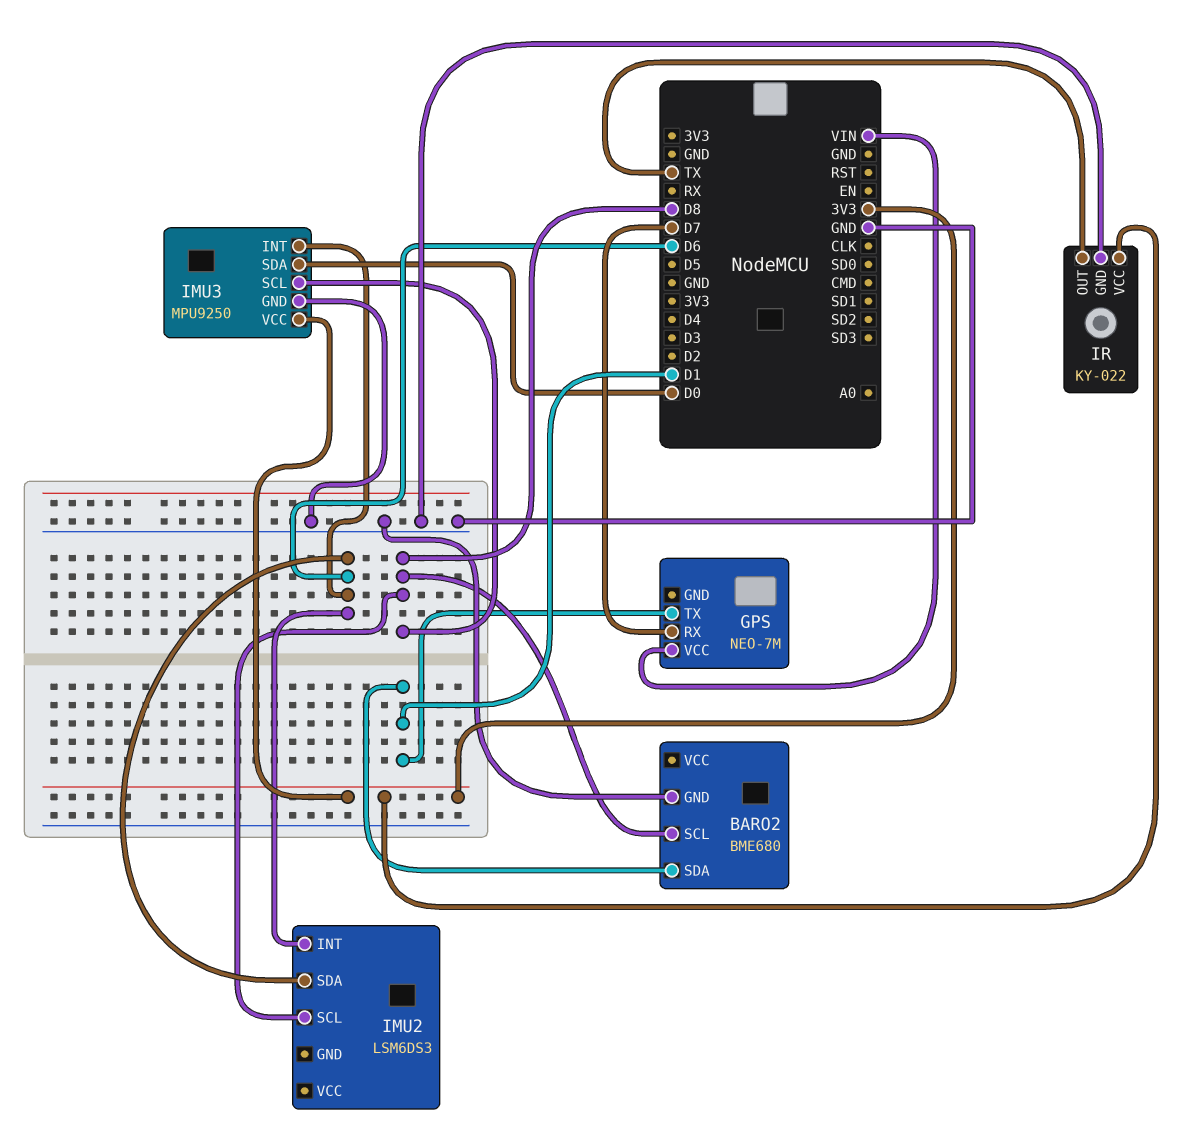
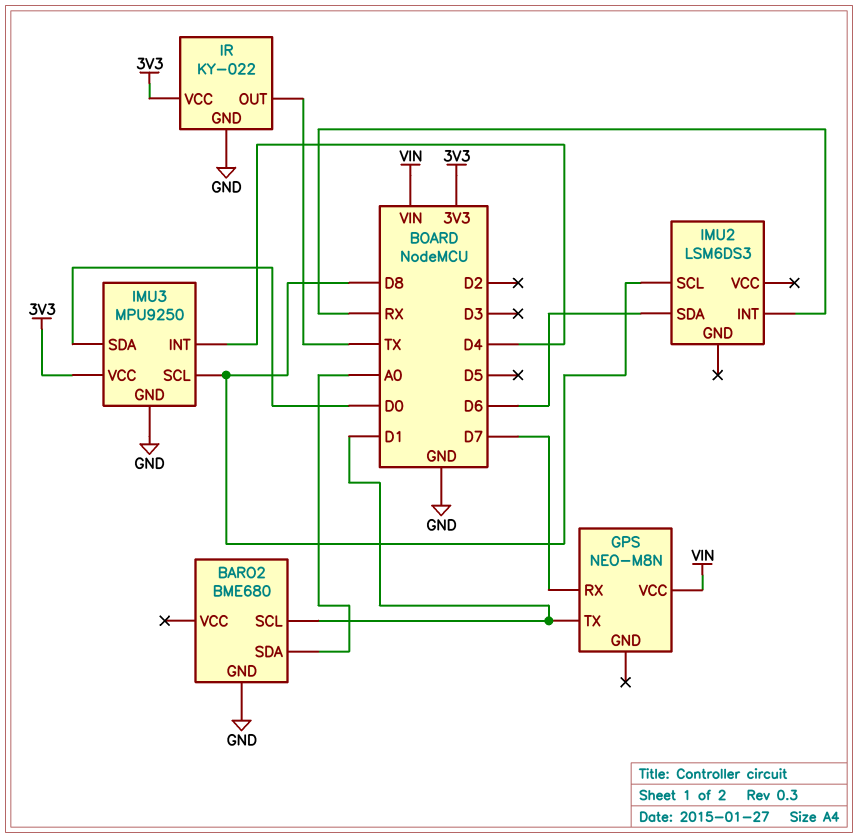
BARO2 pin SCL: D8 -> D1
BARO2 pin SDA: D1 -> A0
GPS: NEO-7M -> NEO-M8N
IMU2 pin INT: D6 -> RX
IMU3 pin INT: D6 -> D4

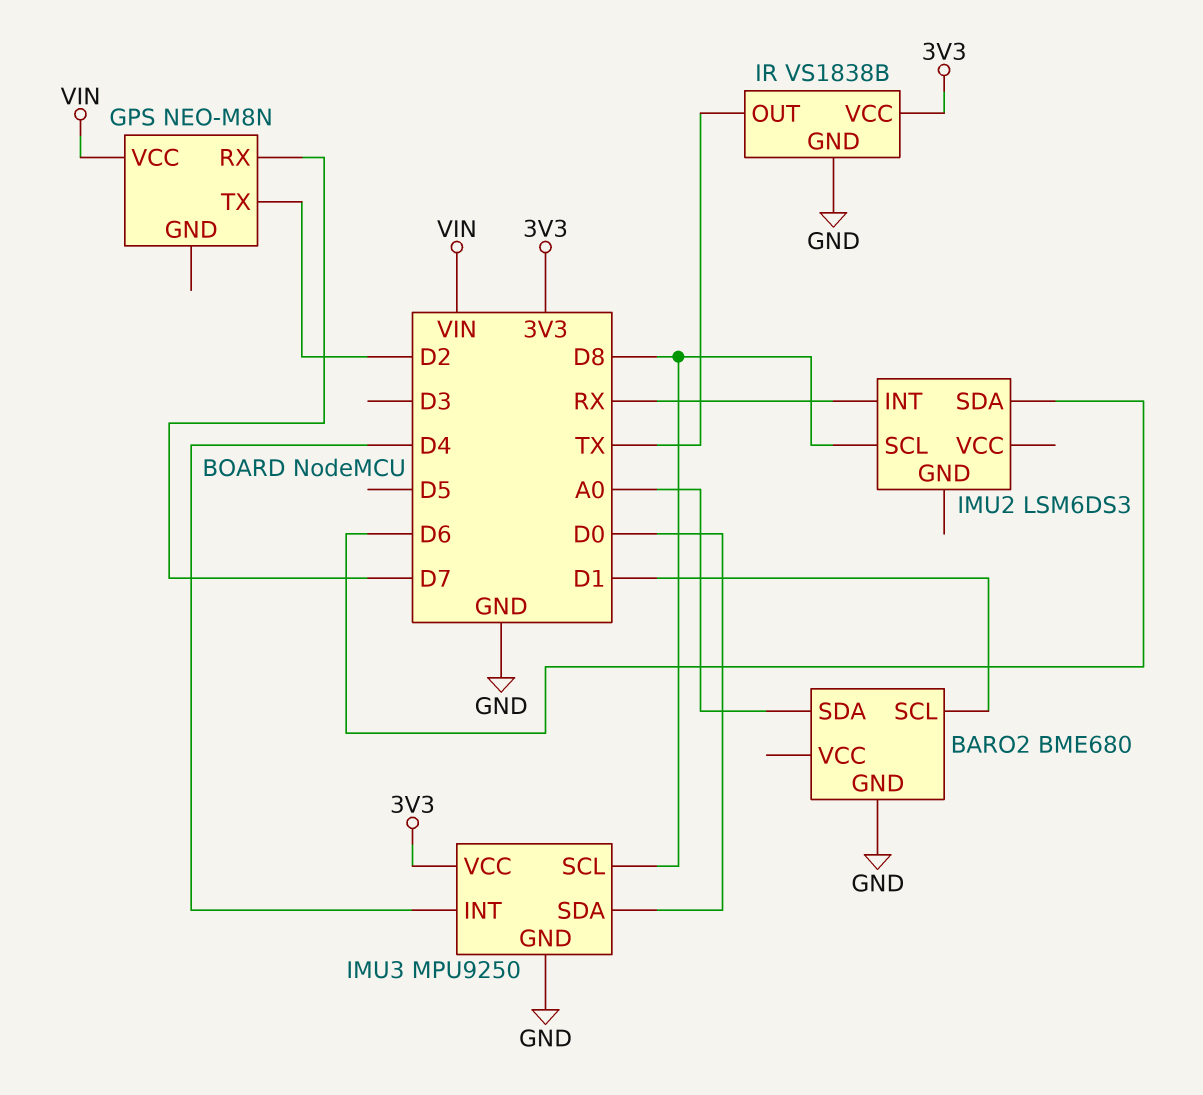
GPS pin TX: D1 -> D2
IR: KY-022 -> VS1838B

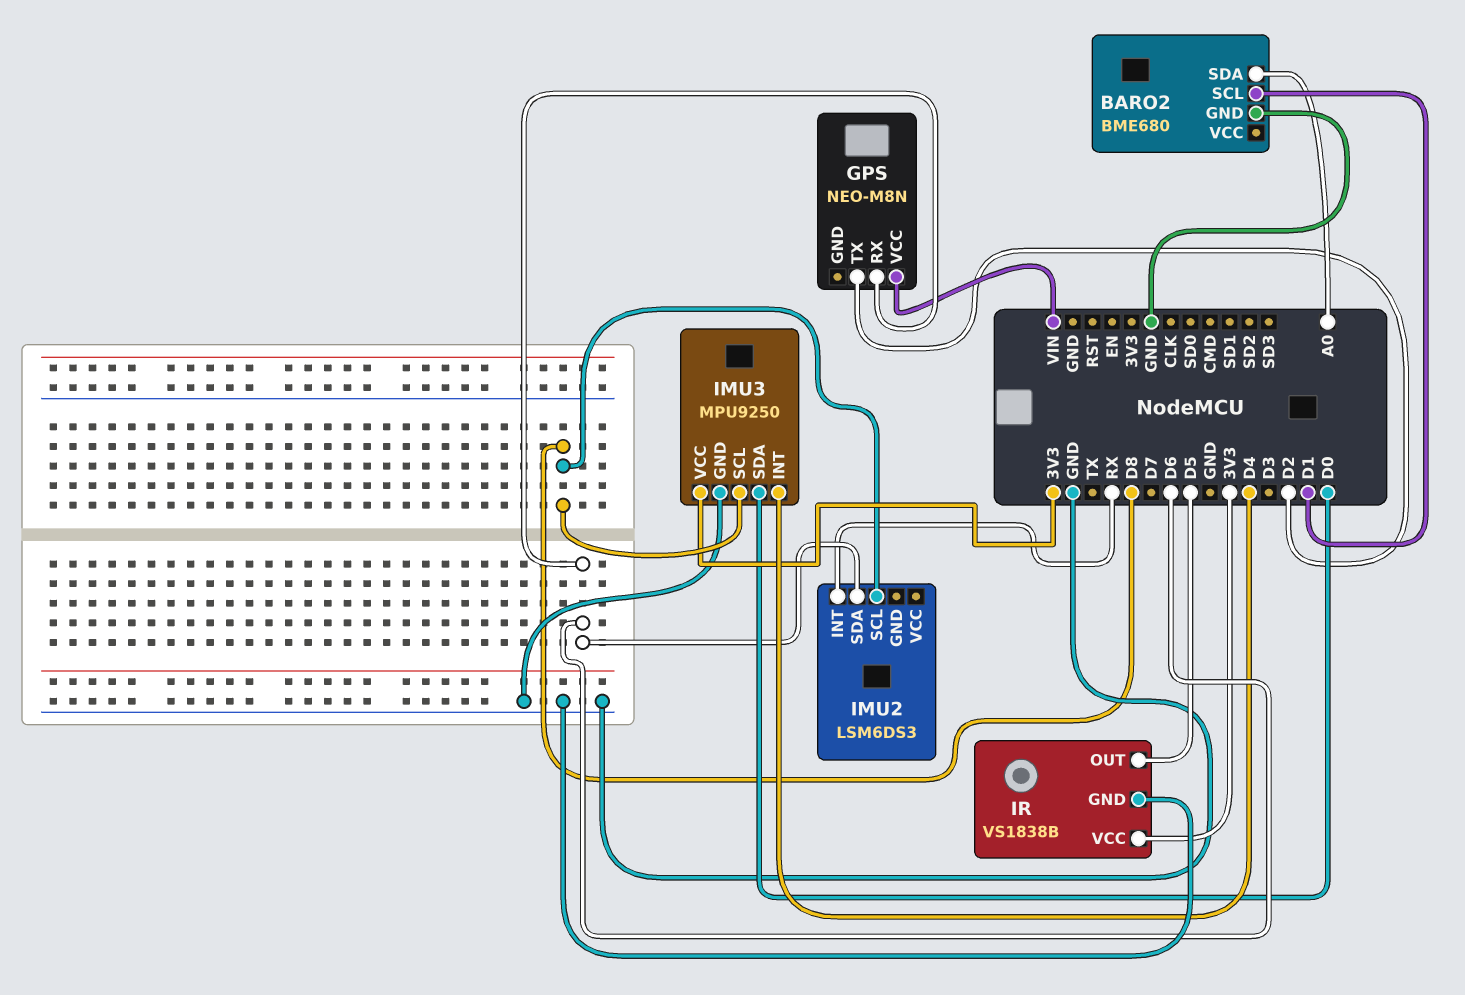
GPS pin RX: D7 -> D6
IR pin OUT: TX -> D5

